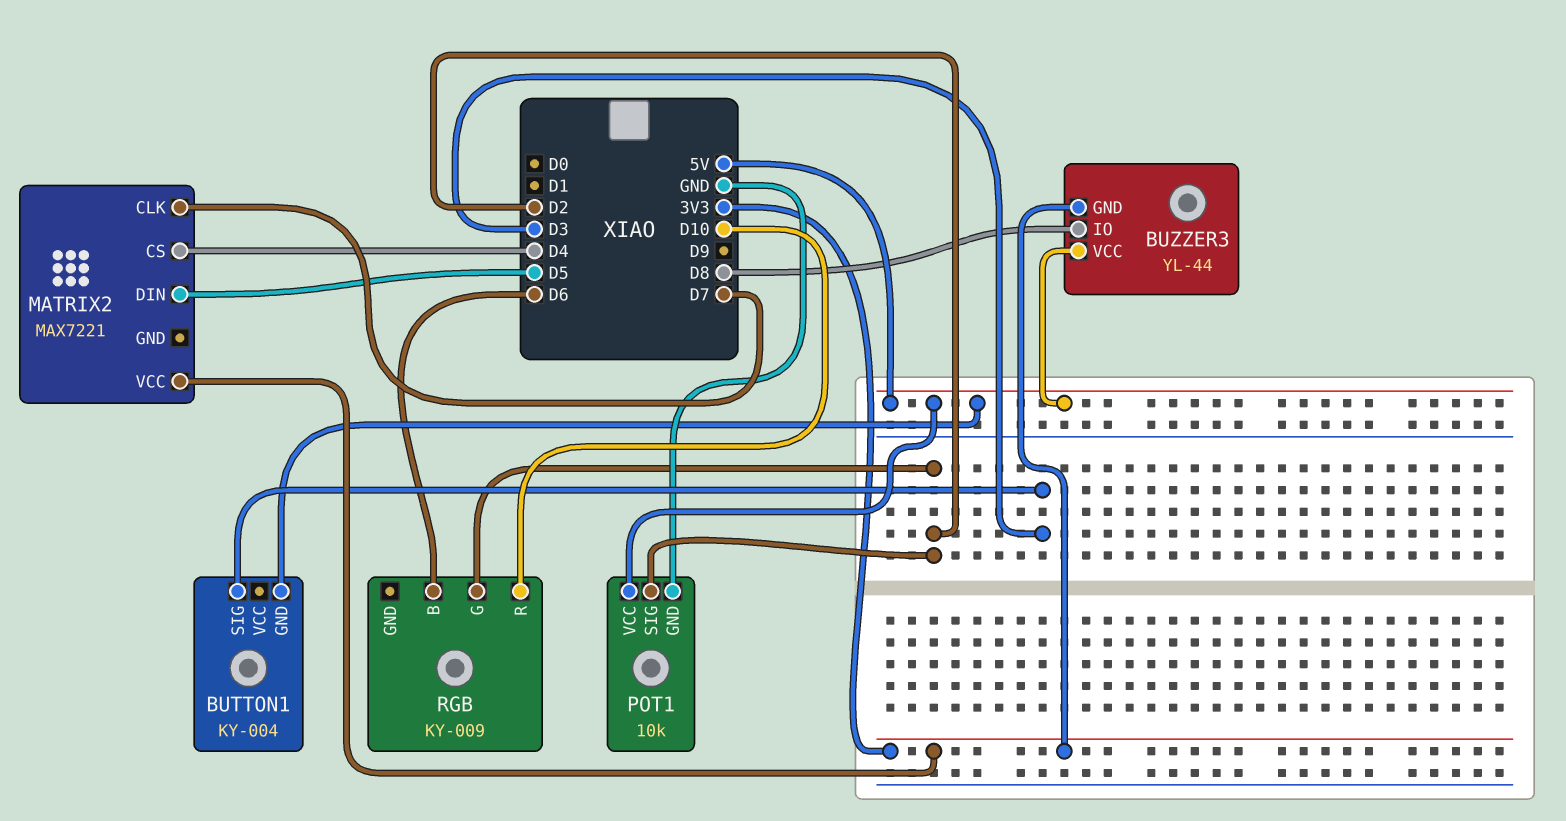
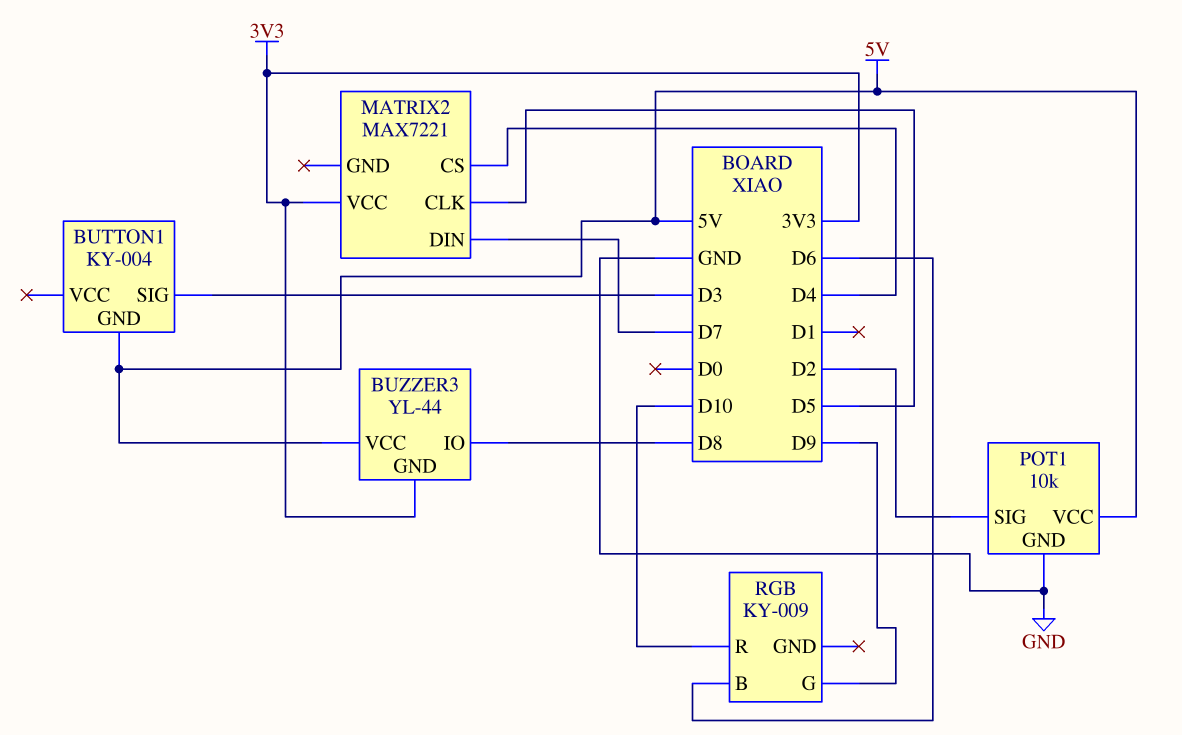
MATRIX2 pin CLK: D7 -> D5
MATRIX2 pin DIN: D5 -> D7
RGB pin G: D2 -> D9

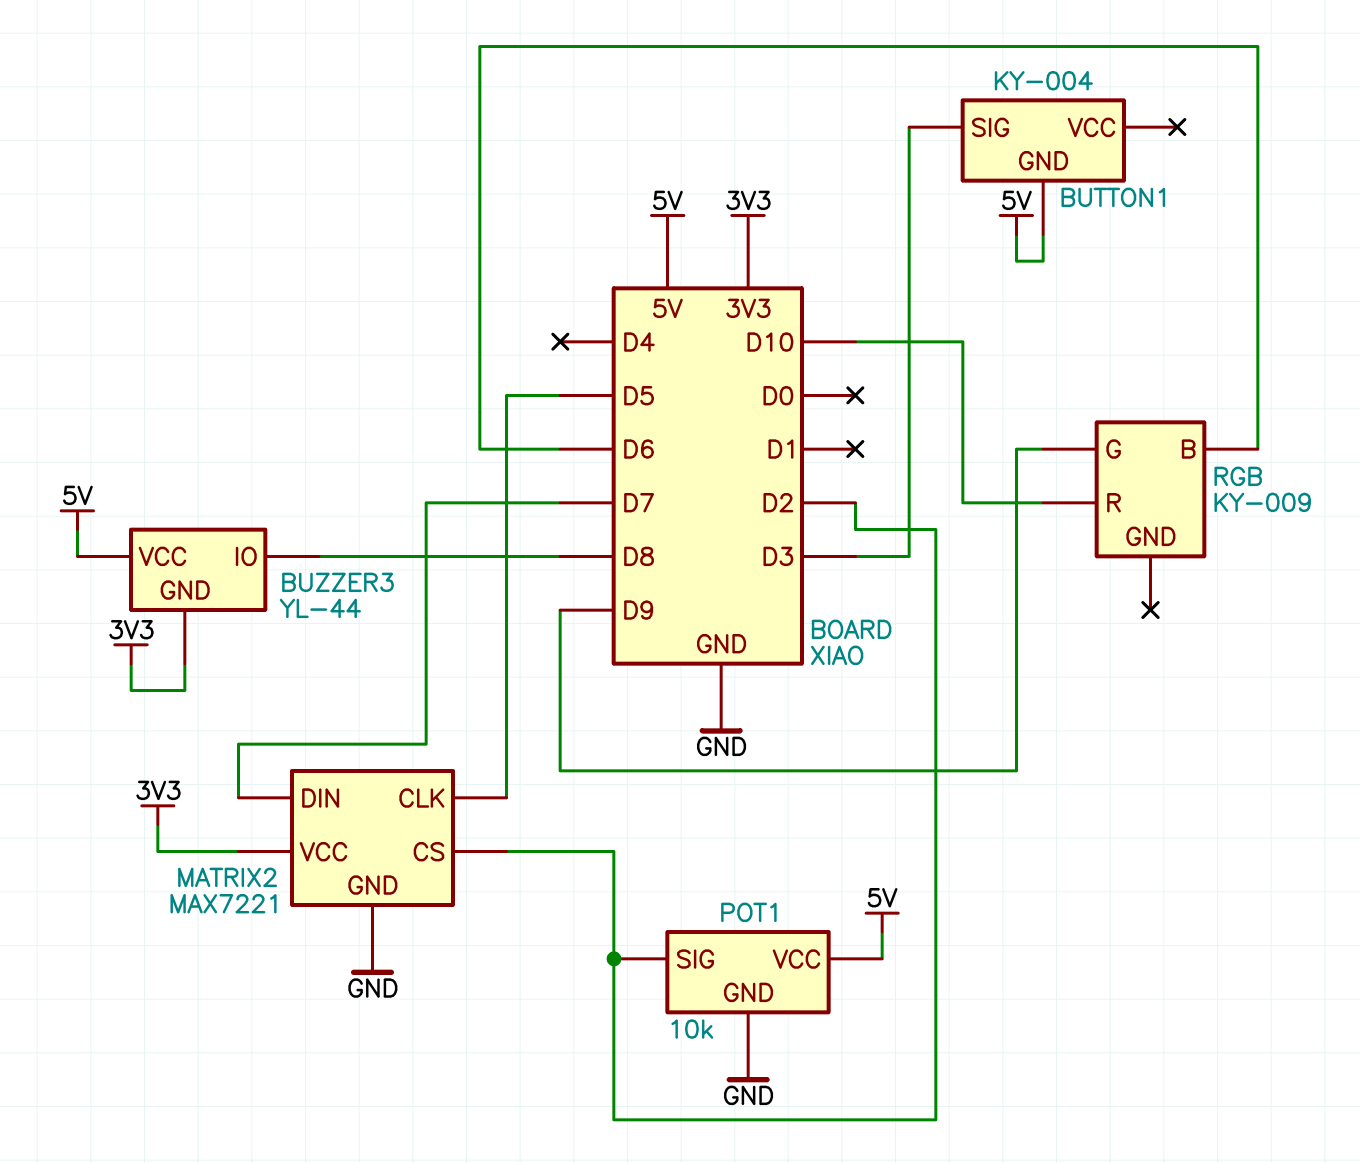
MATRIX2 pin CS: D4 -> D2
MATRIX2 pin GND: none -> GND

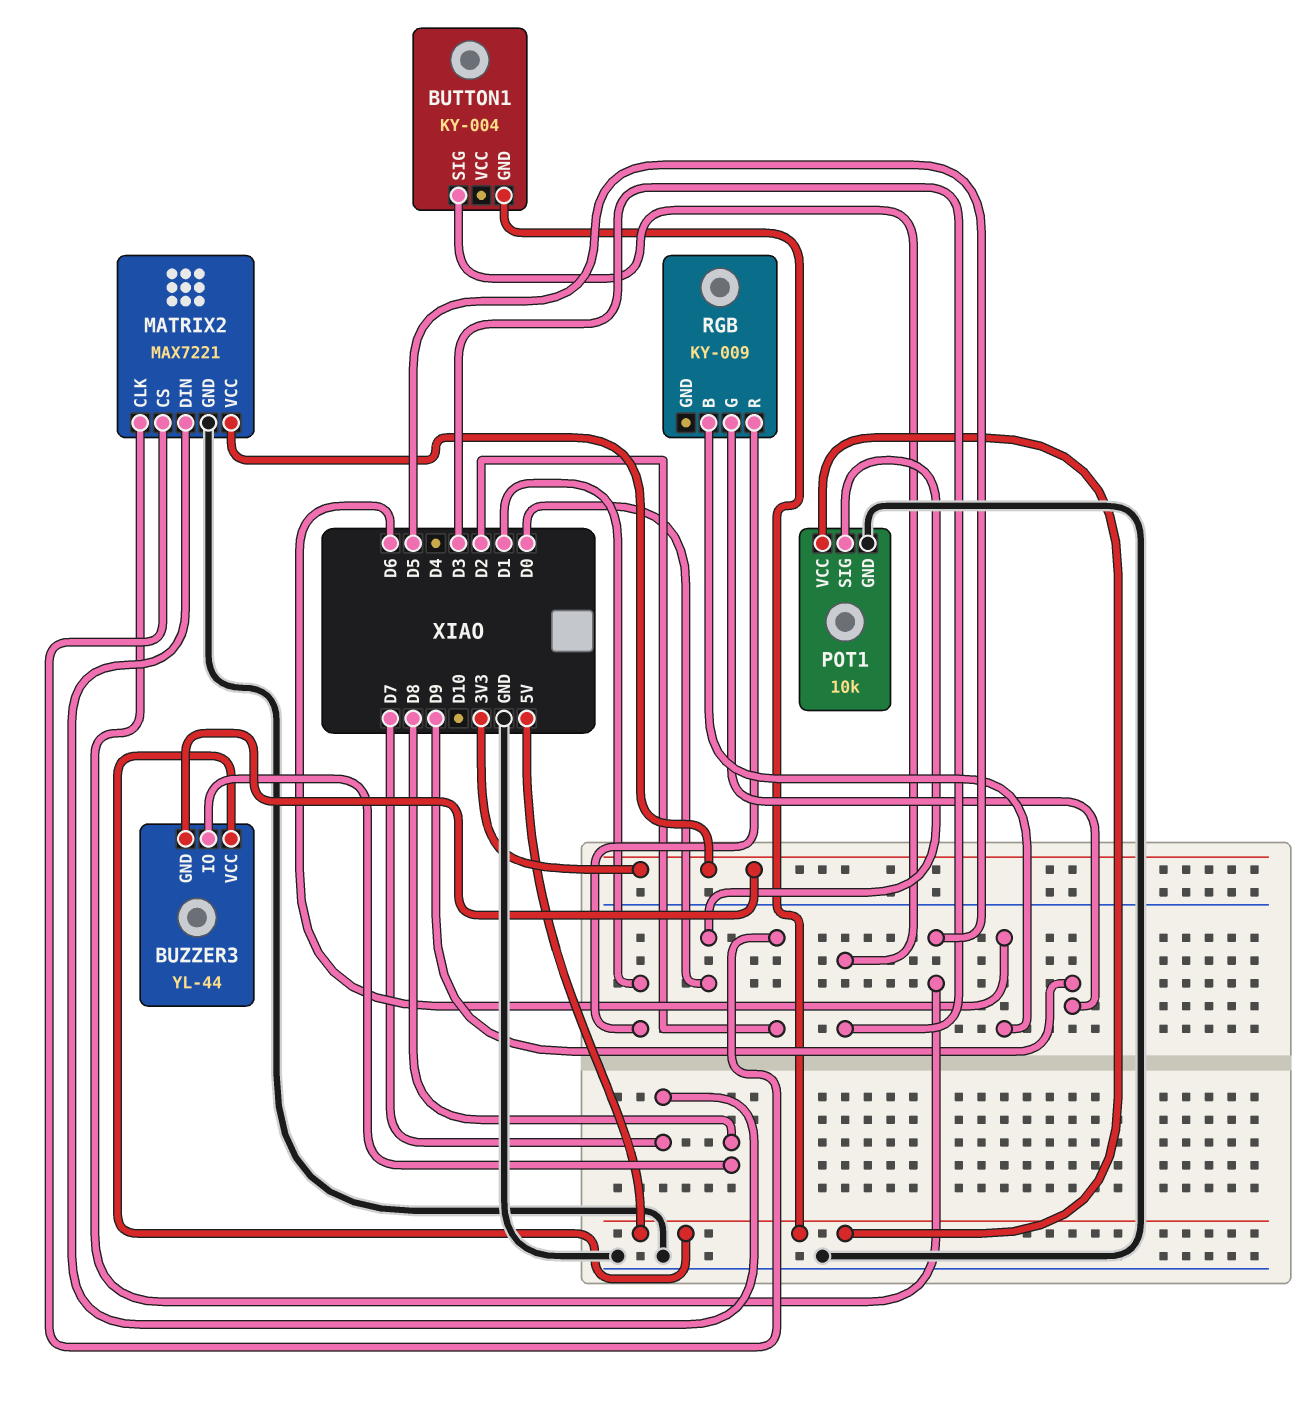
POT1 pin SIG: D2 -> D0
RGB pin R: D10 -> D1

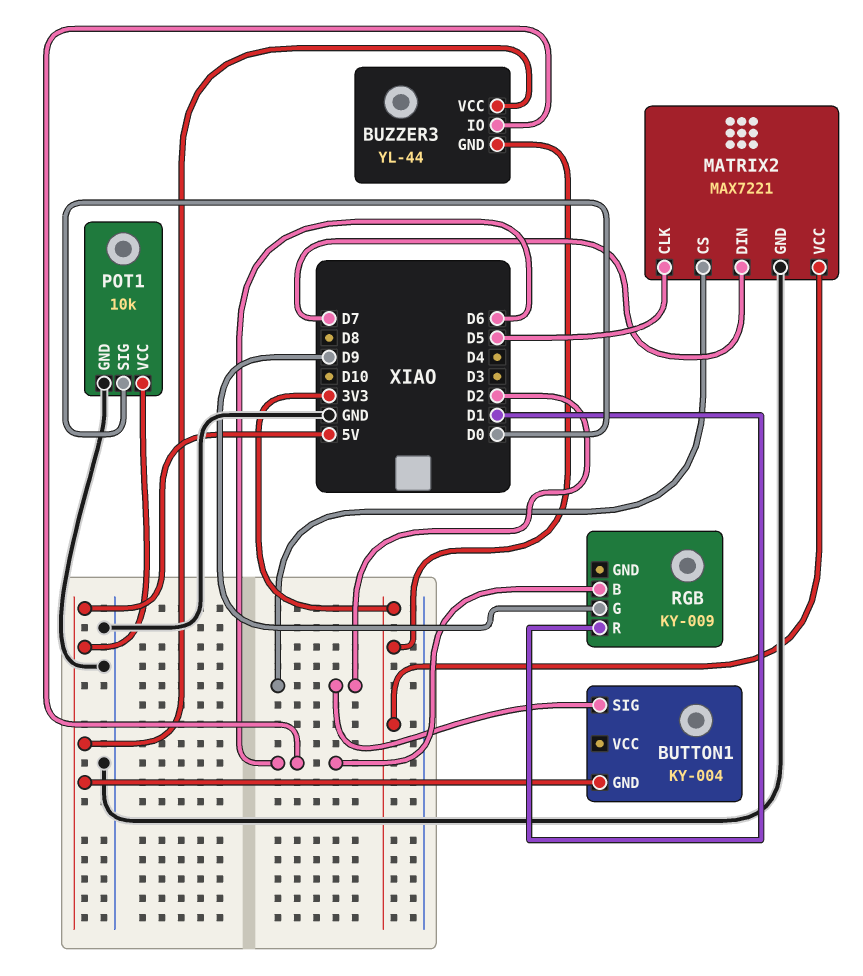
BUTTON1 pin SIG: D3 -> D2
BUZZER3 pin IO: D8 -> D6

